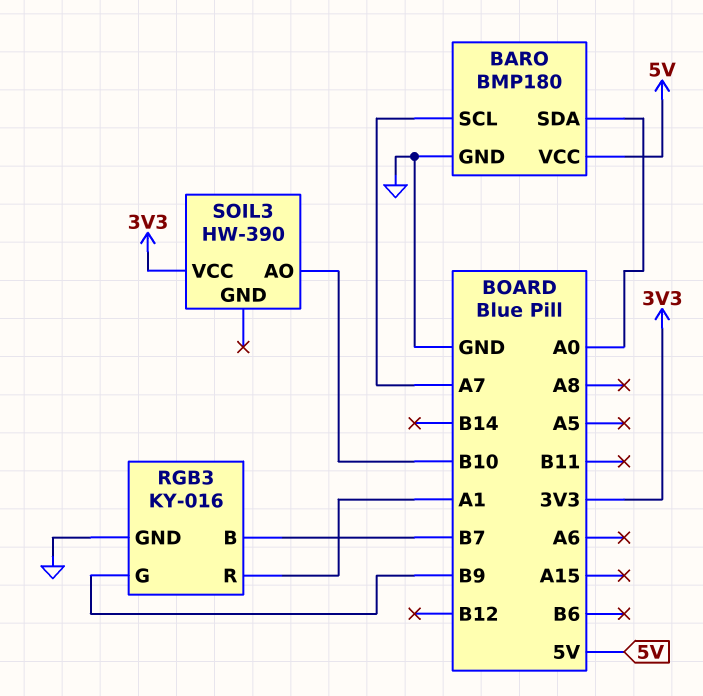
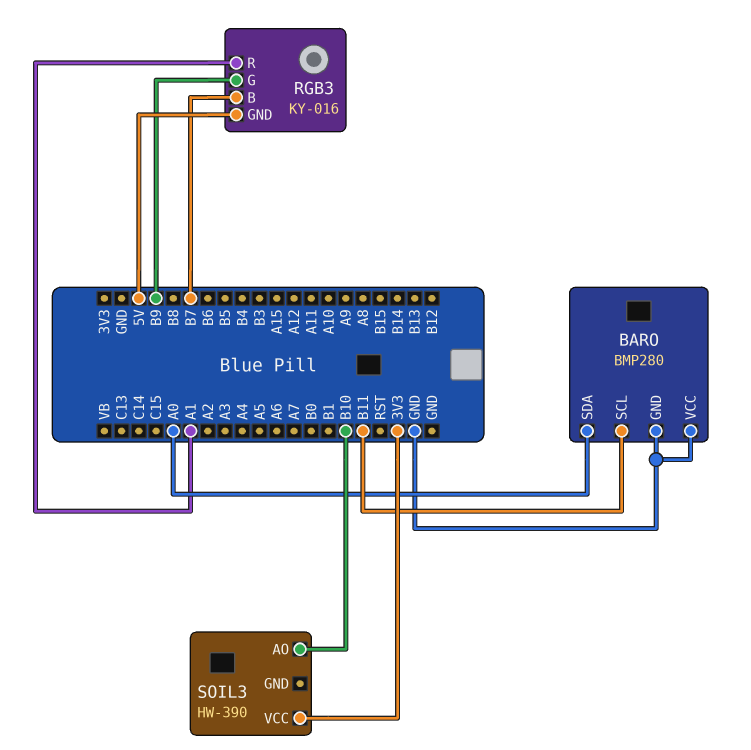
BARO: BMP180 -> BMP280
BARO pin SCL: A7 -> B11
BARO pin VCC: 5V -> GND
RGB3 pin GND: GND -> 5V

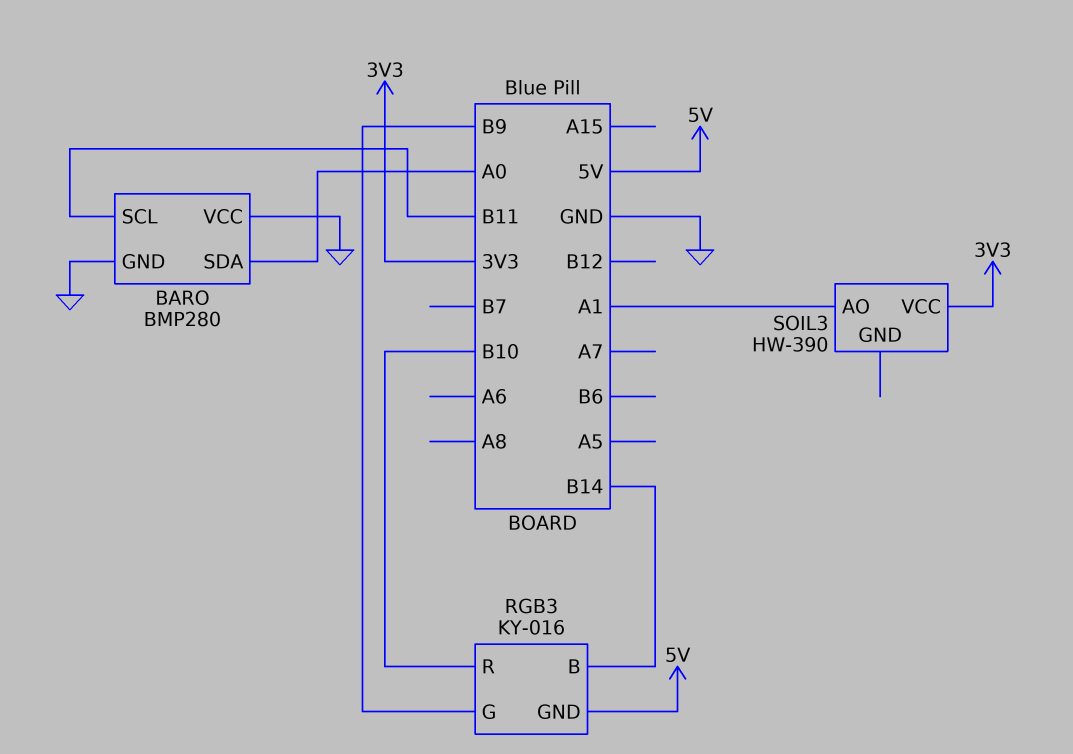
RGB3 pin B: B7 -> B14
RGB3 pin R: A1 -> B10
SOIL3 pin AO: B10 -> A1

